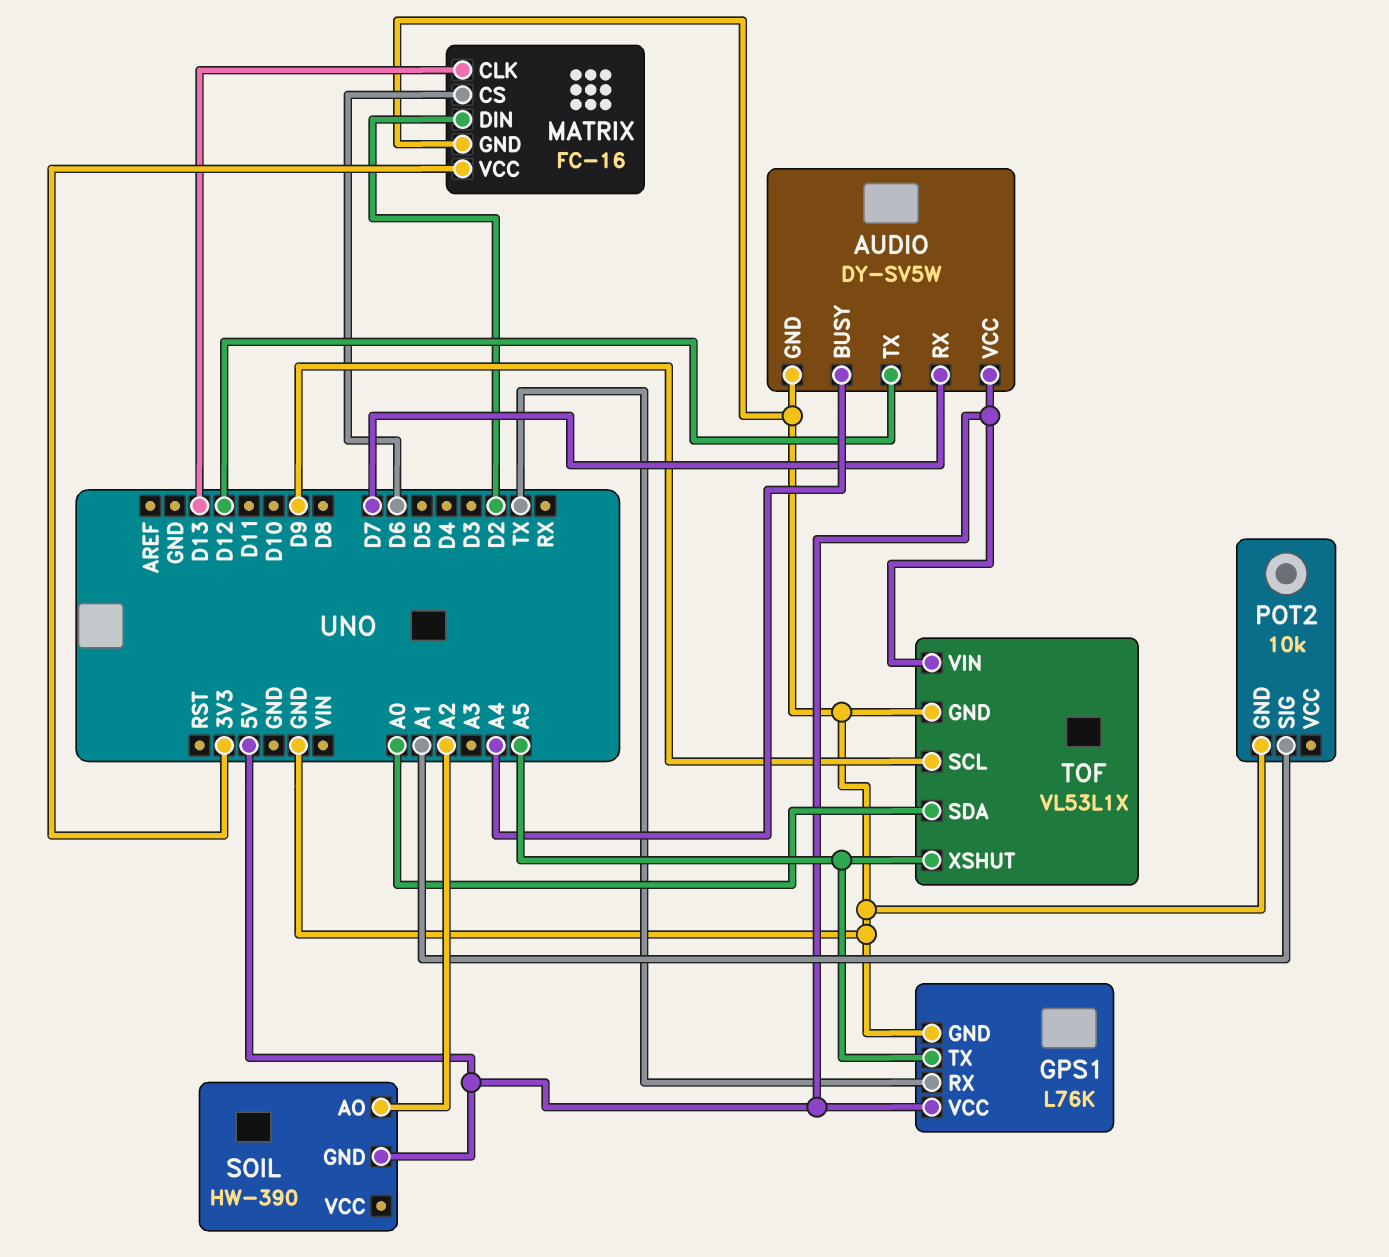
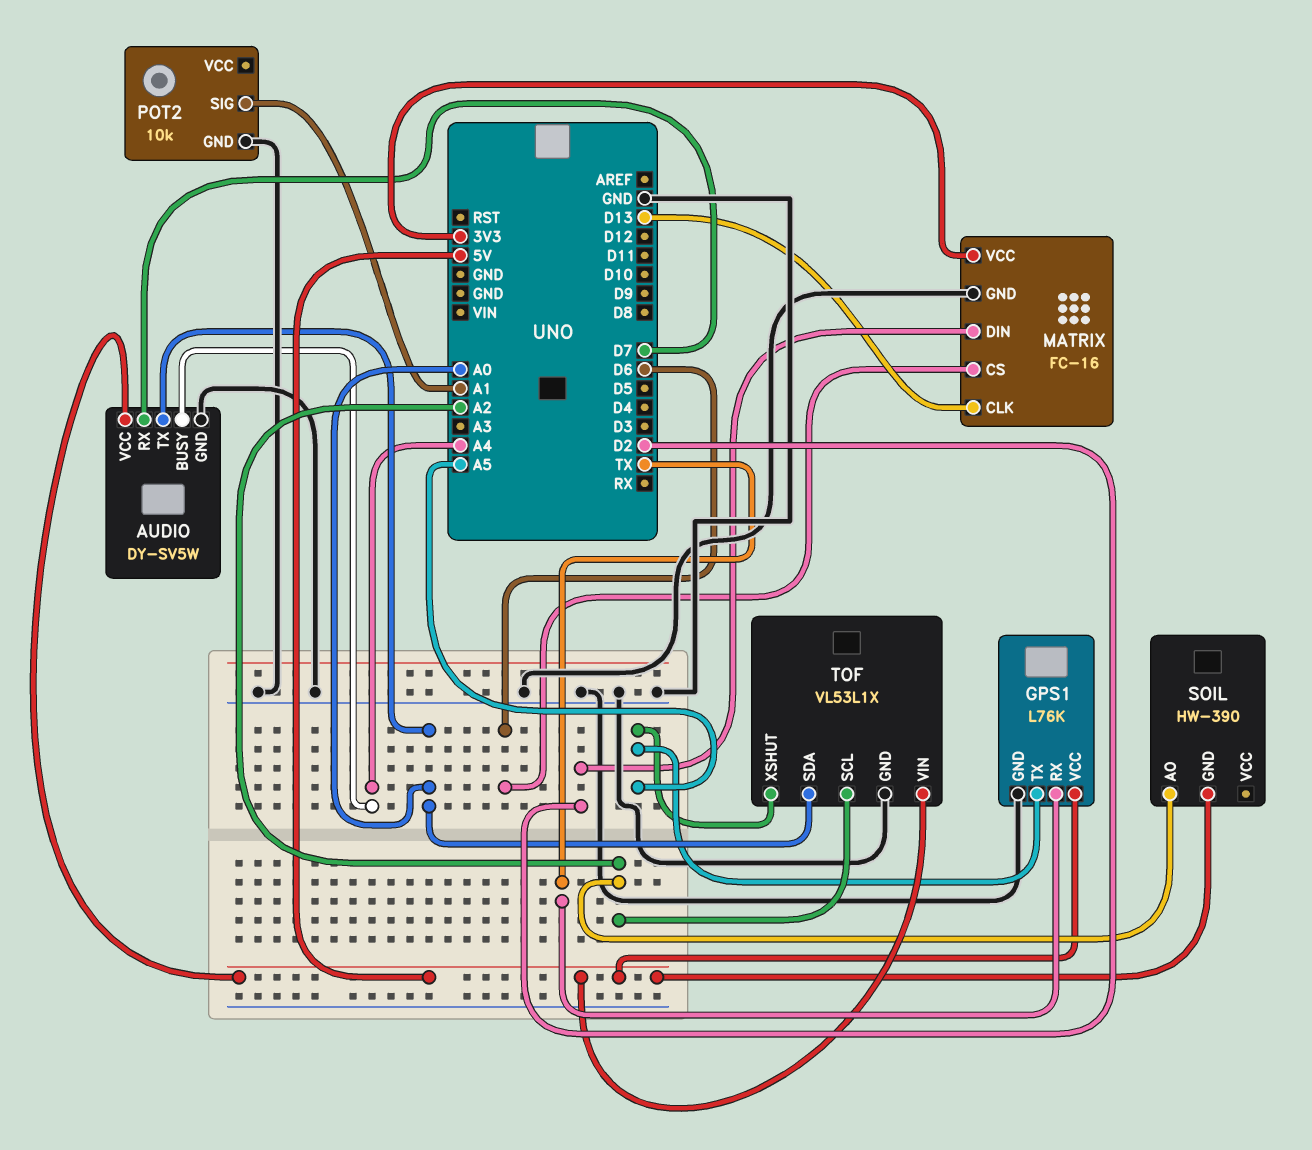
AUDIO pin TX: D12 -> A0
TOF pin SCL: D9 -> A2

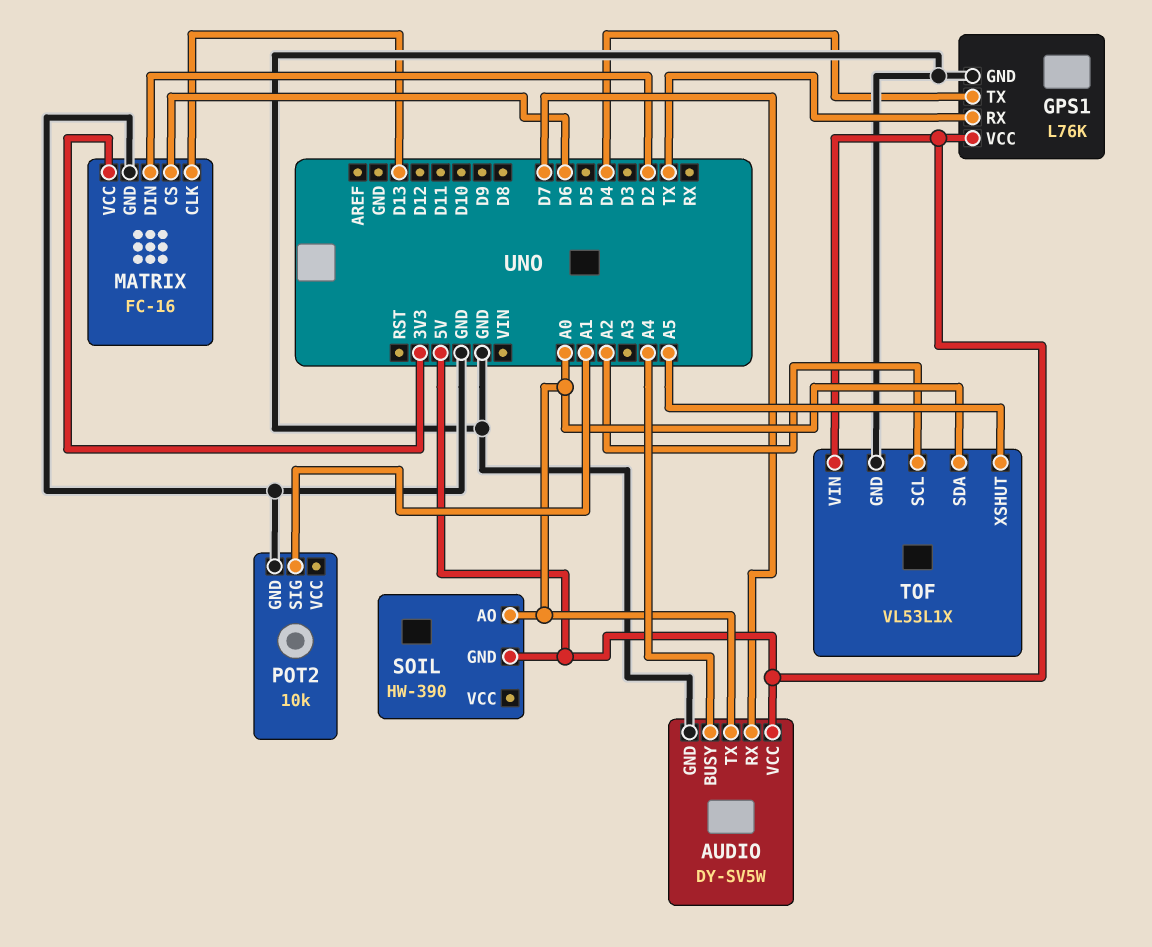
GPS1 pin TX: A5 -> D4
SOIL pin AO: A2 -> A0

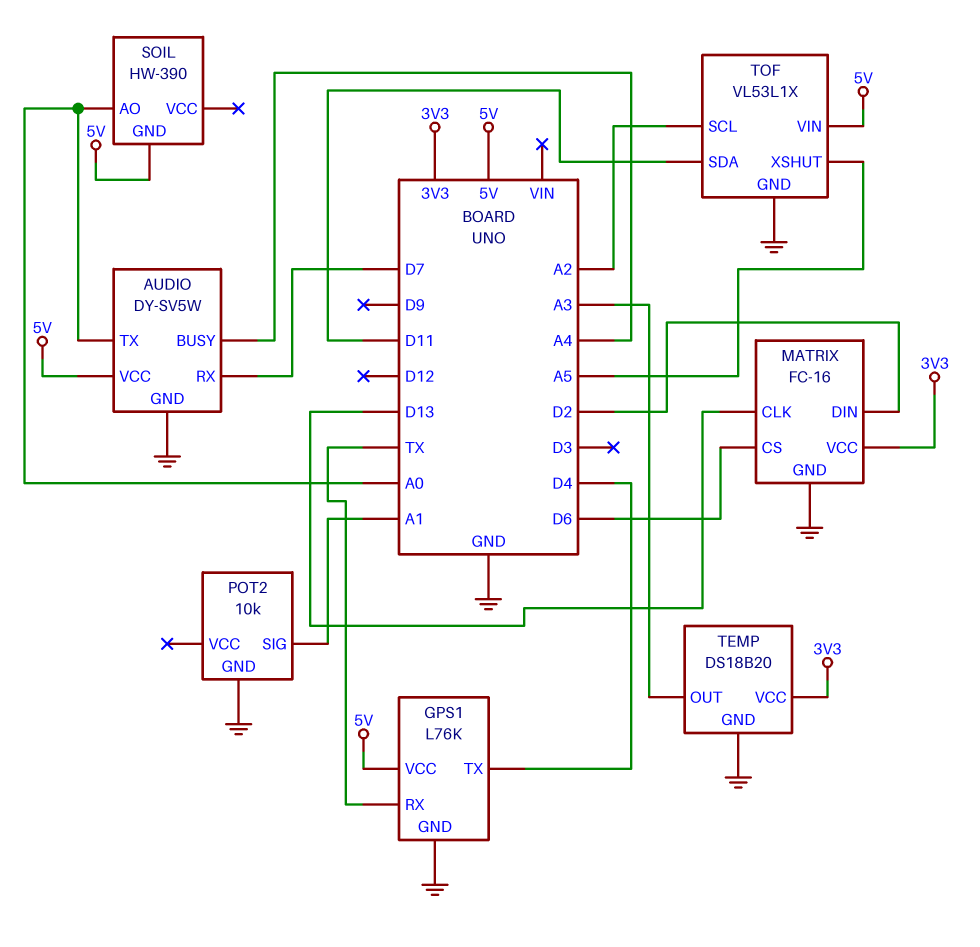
TEMP: none -> DS18B20
TEMP pin GND: none -> GND
TEMP pin OUT: none -> A3
TEMP pin VCC: none -> 3V3
TOF pin SDA: A0 -> D11

